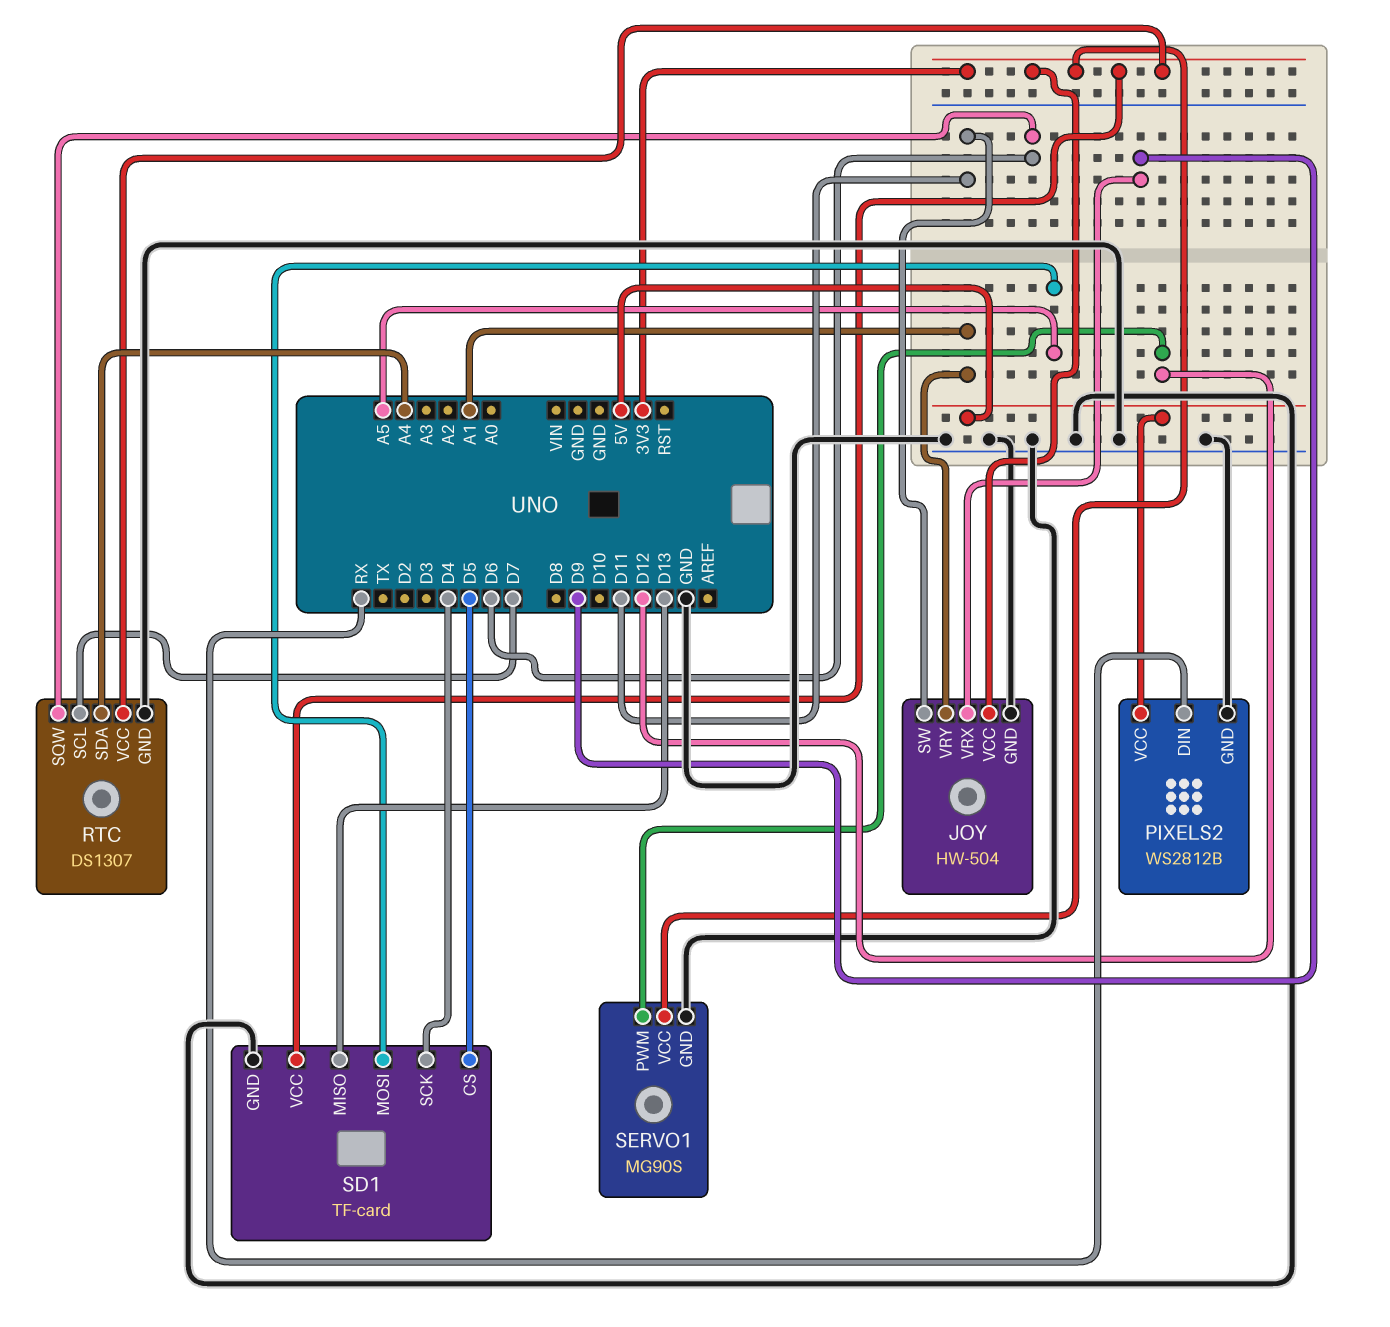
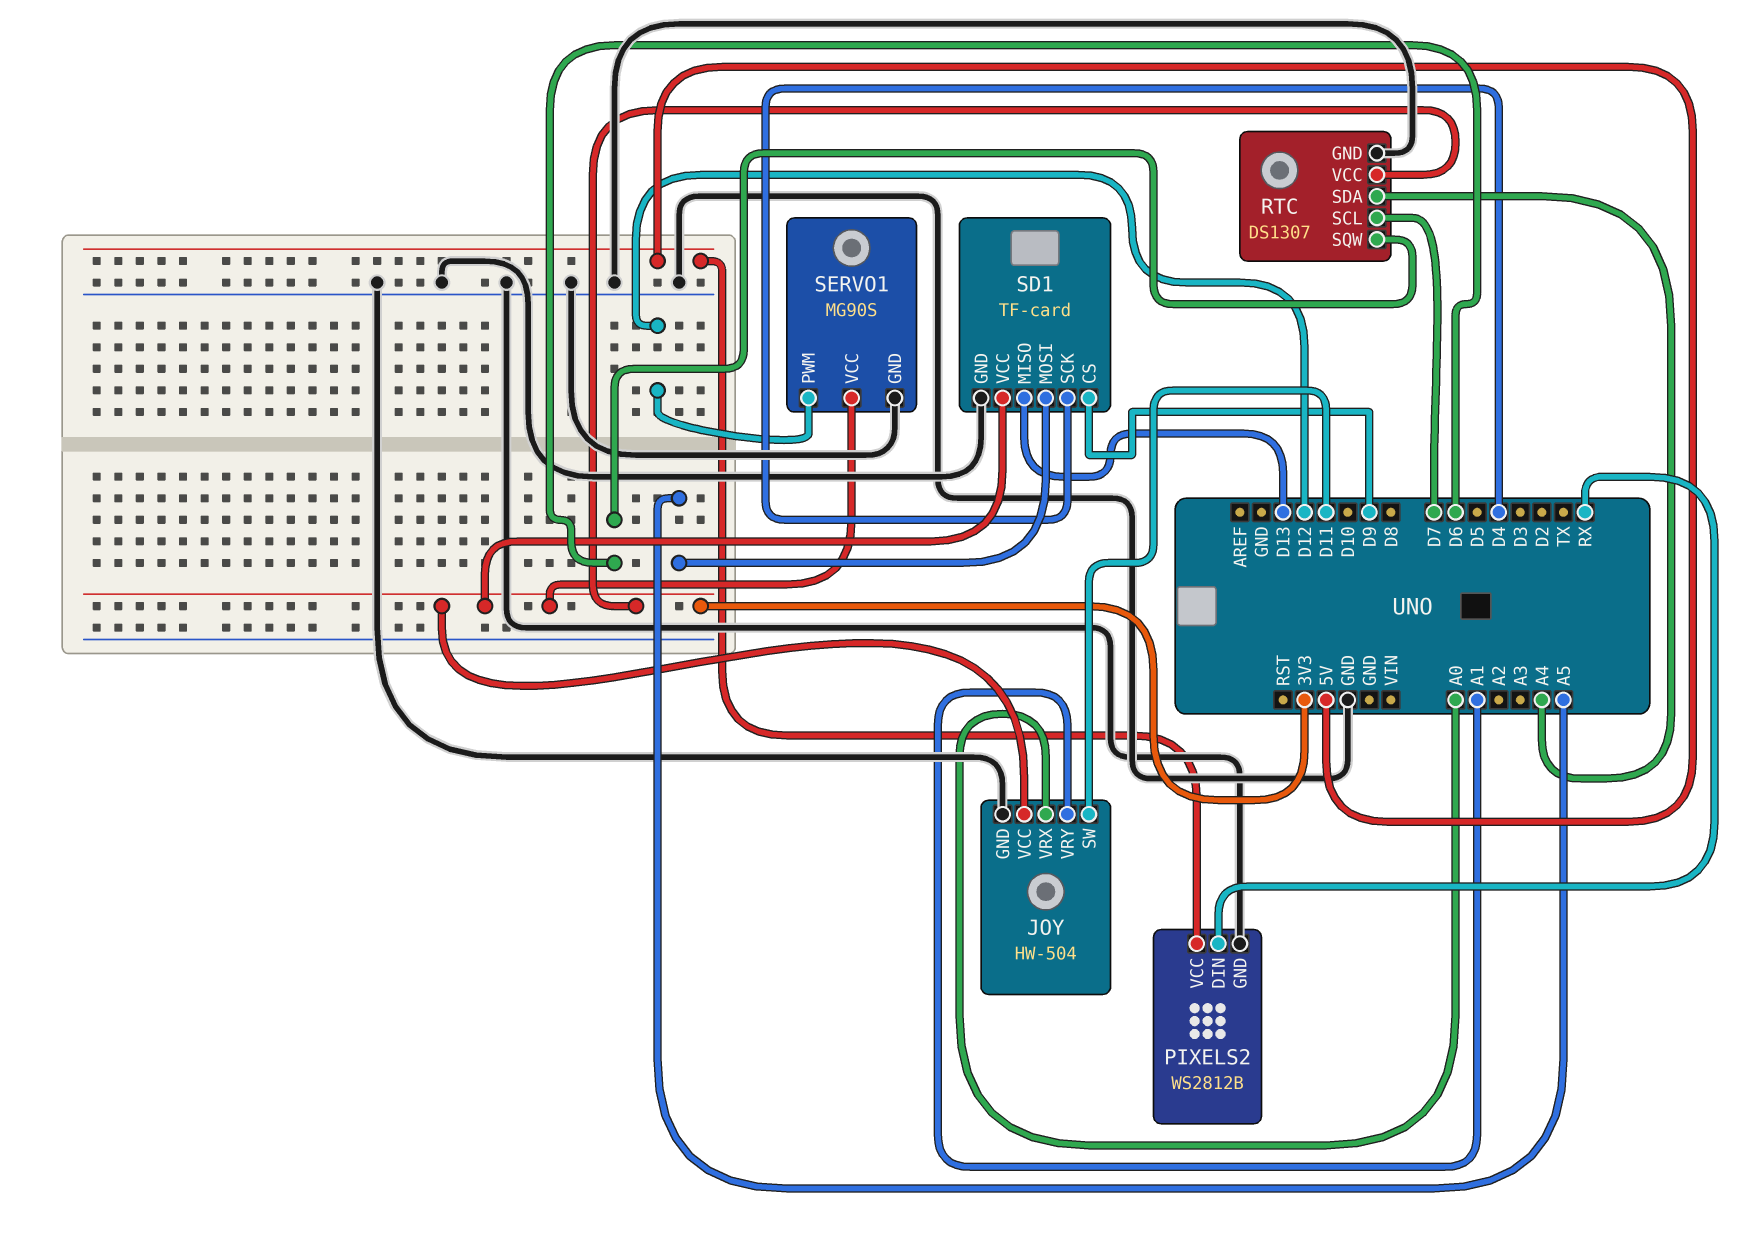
JOY pin VRX: D9 -> A0
SD1 pin CS: D5 -> D9

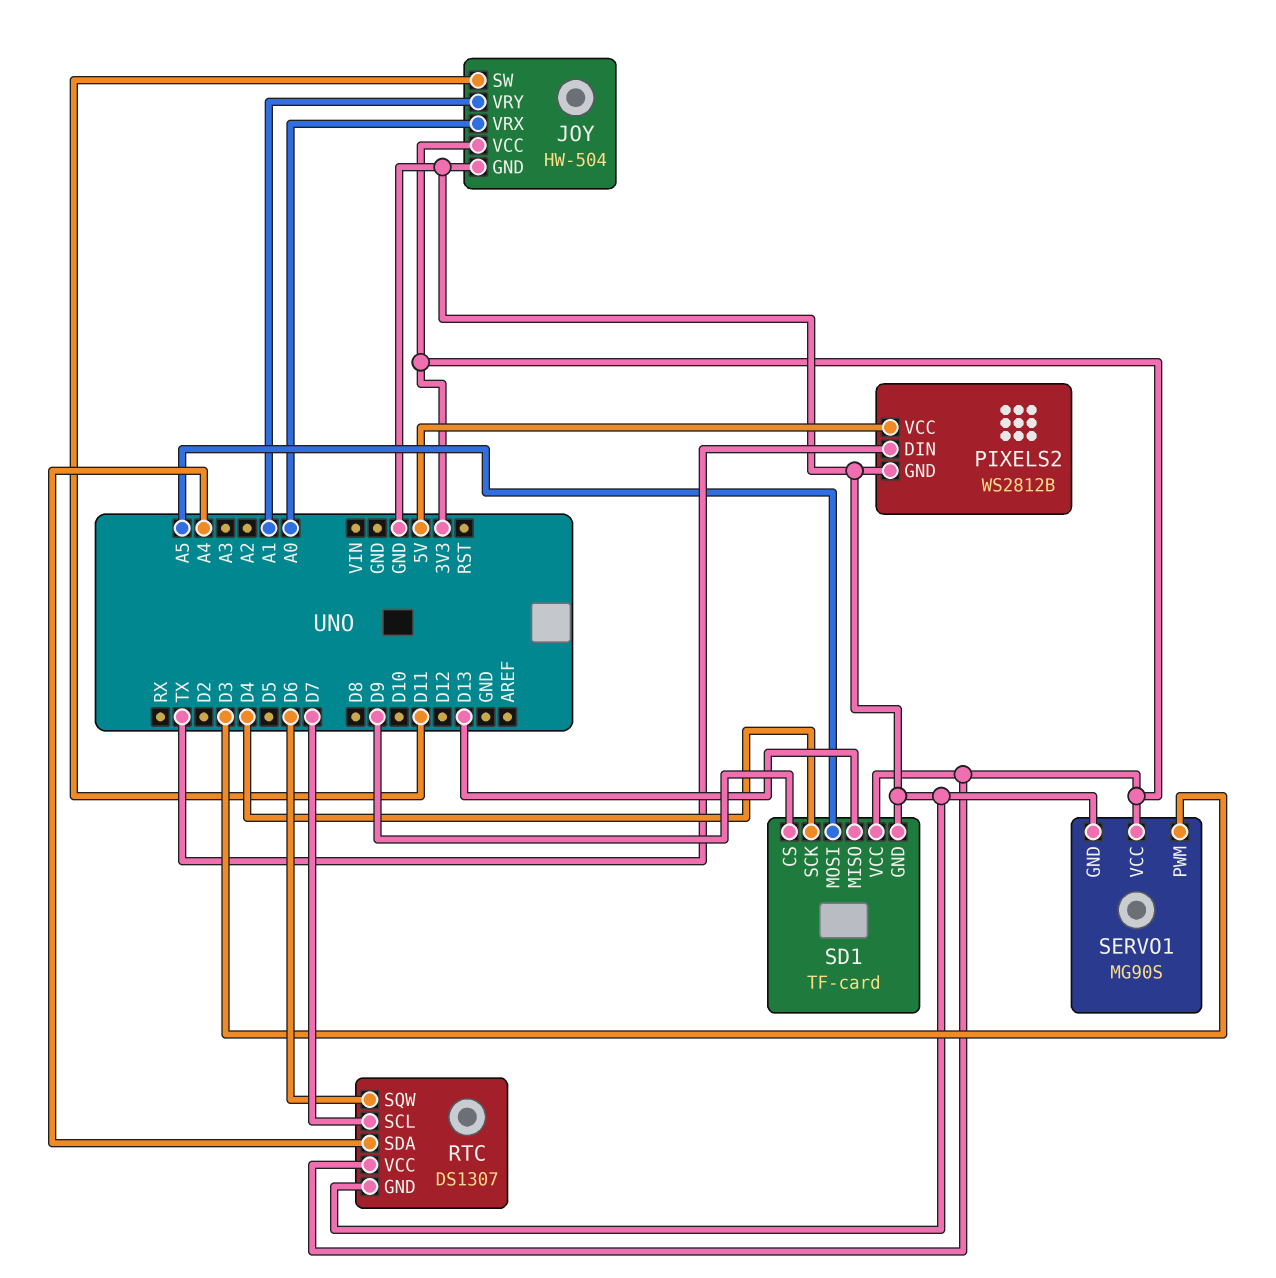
PIXELS2 pin DIN: RX -> TX
SERVO1 pin PWM: D12 -> D3

